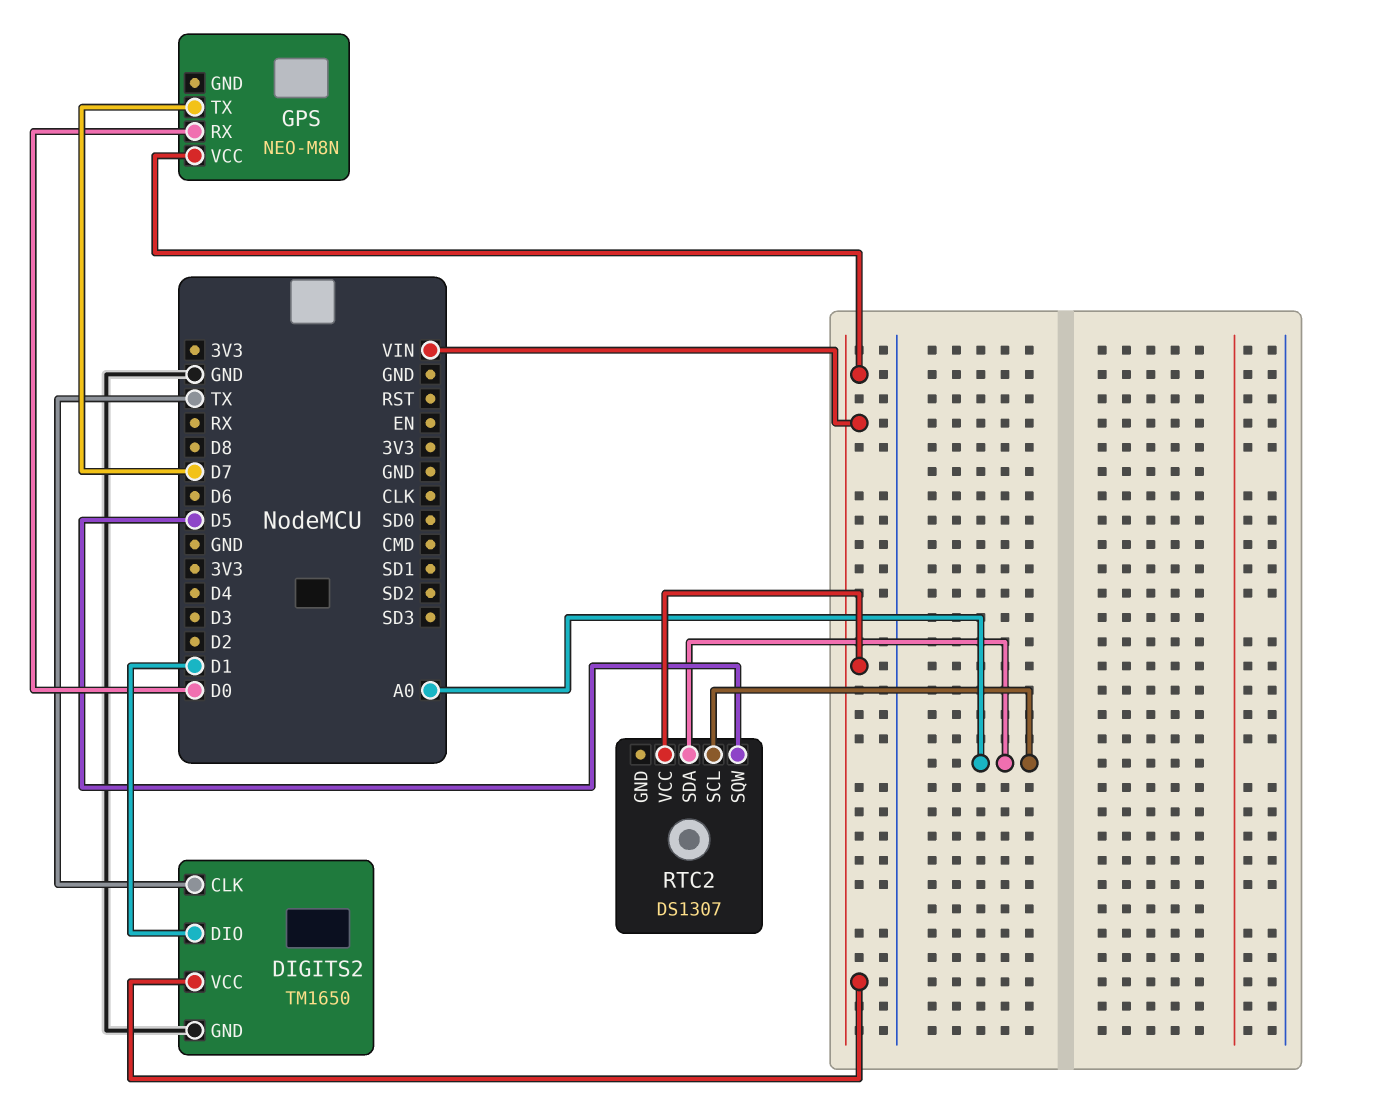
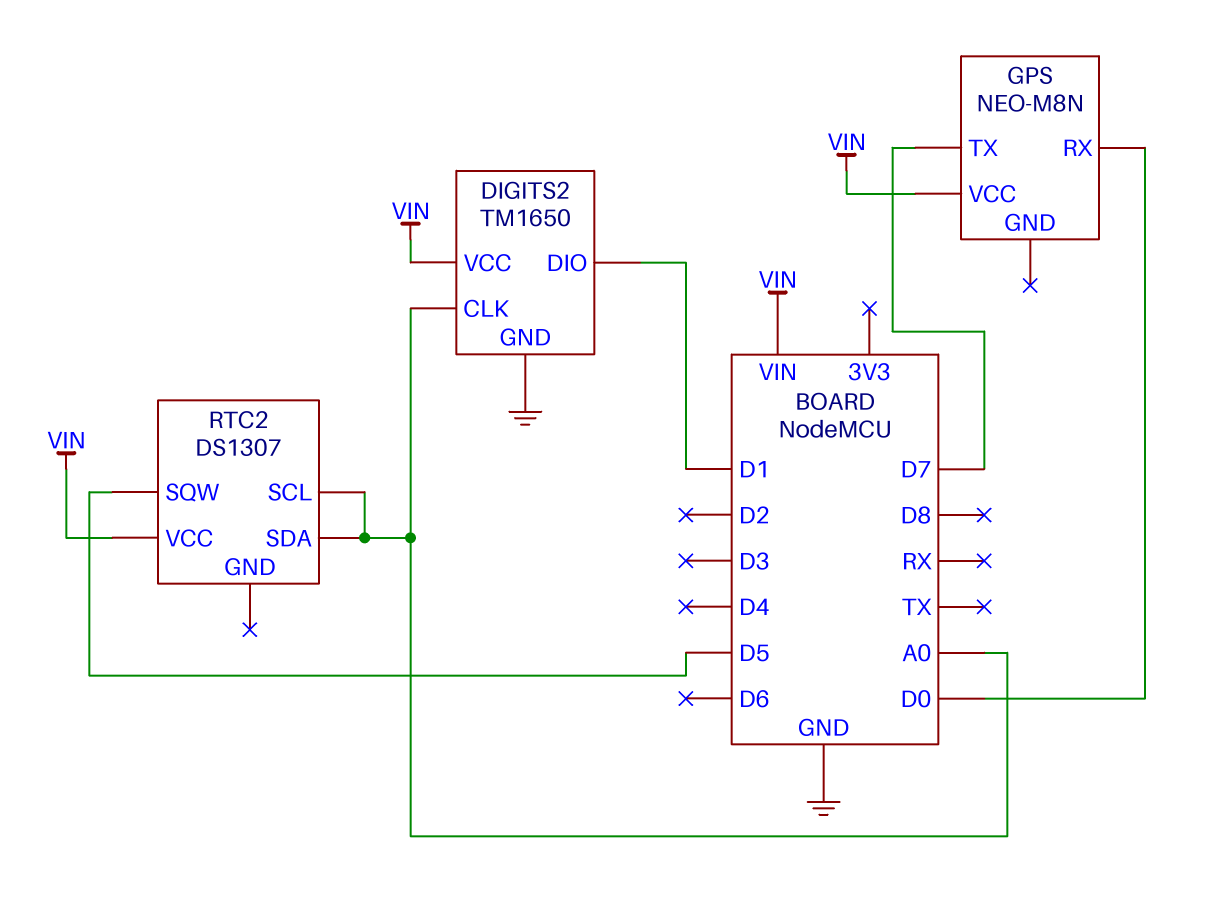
DIGITS2 pin CLK: TX -> A0

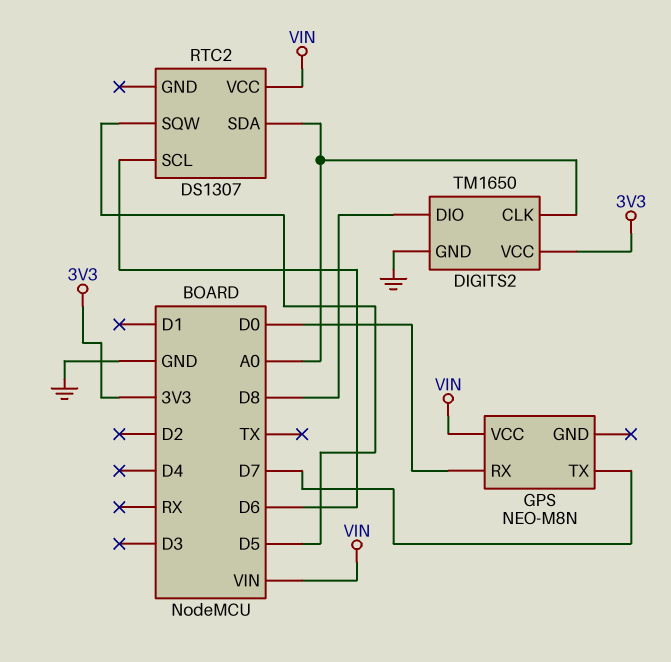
DIGITS2 pin DIO: D1 -> D8
DIGITS2 pin VCC: VIN -> 3V3
RTC2 pin SCL: A0 -> D6

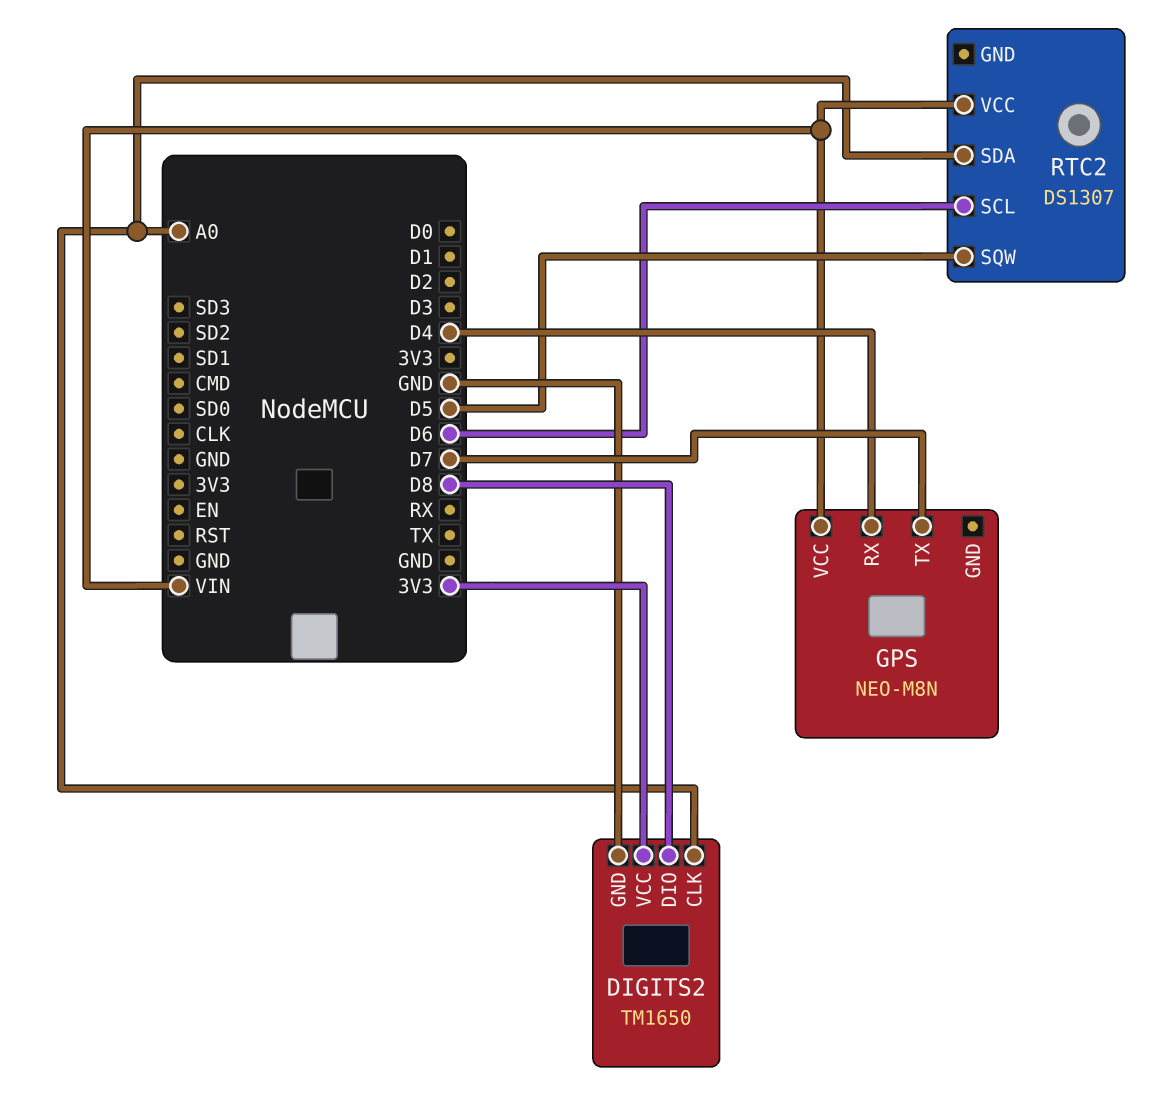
GPS pin RX: D0 -> D4

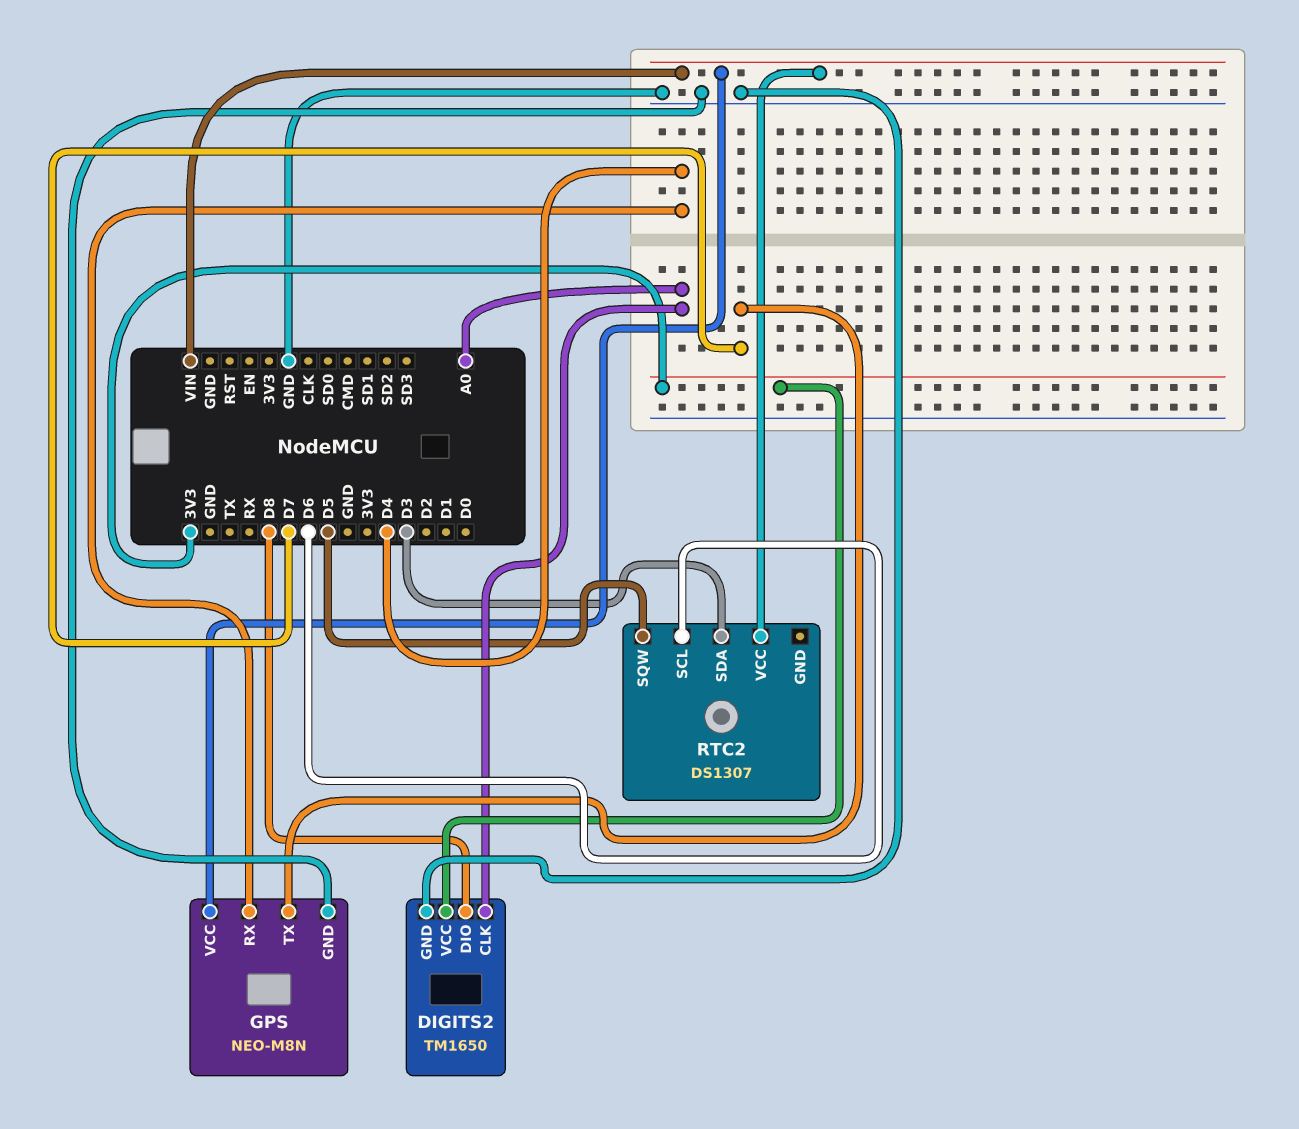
GPS pin GND: none -> GND
RTC2 pin SDA: A0 -> D3

